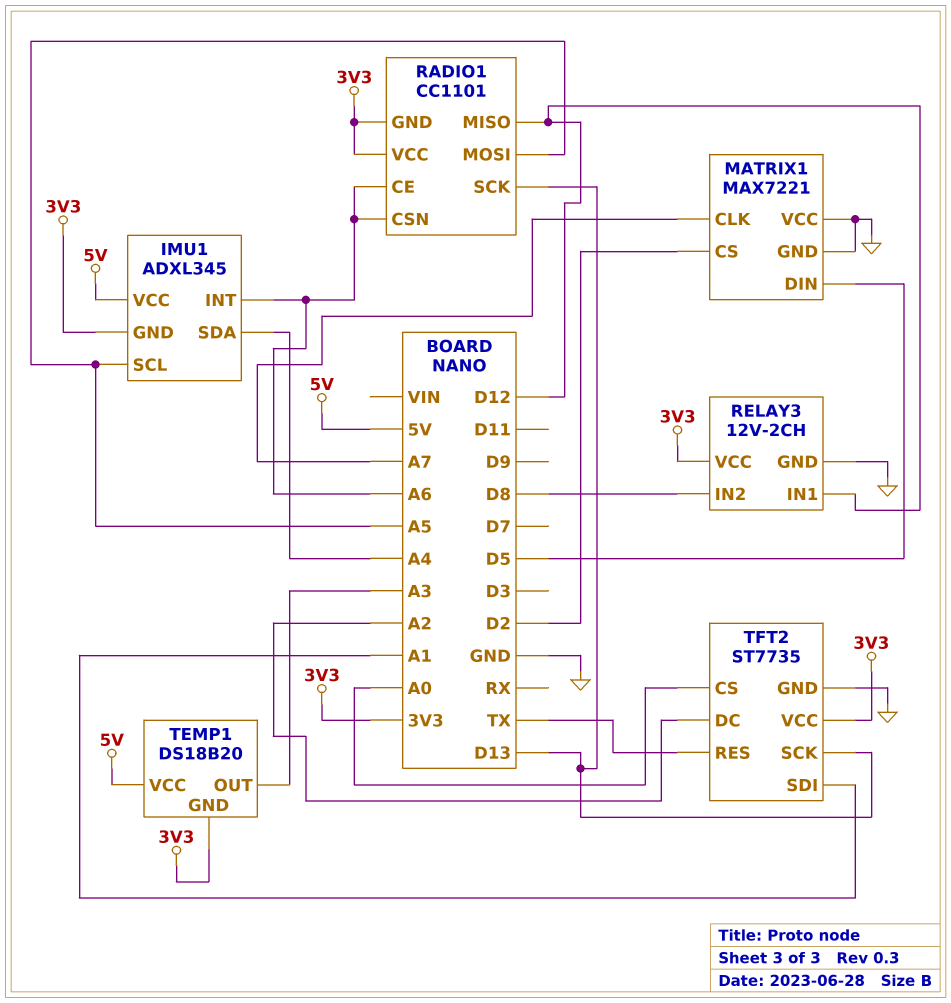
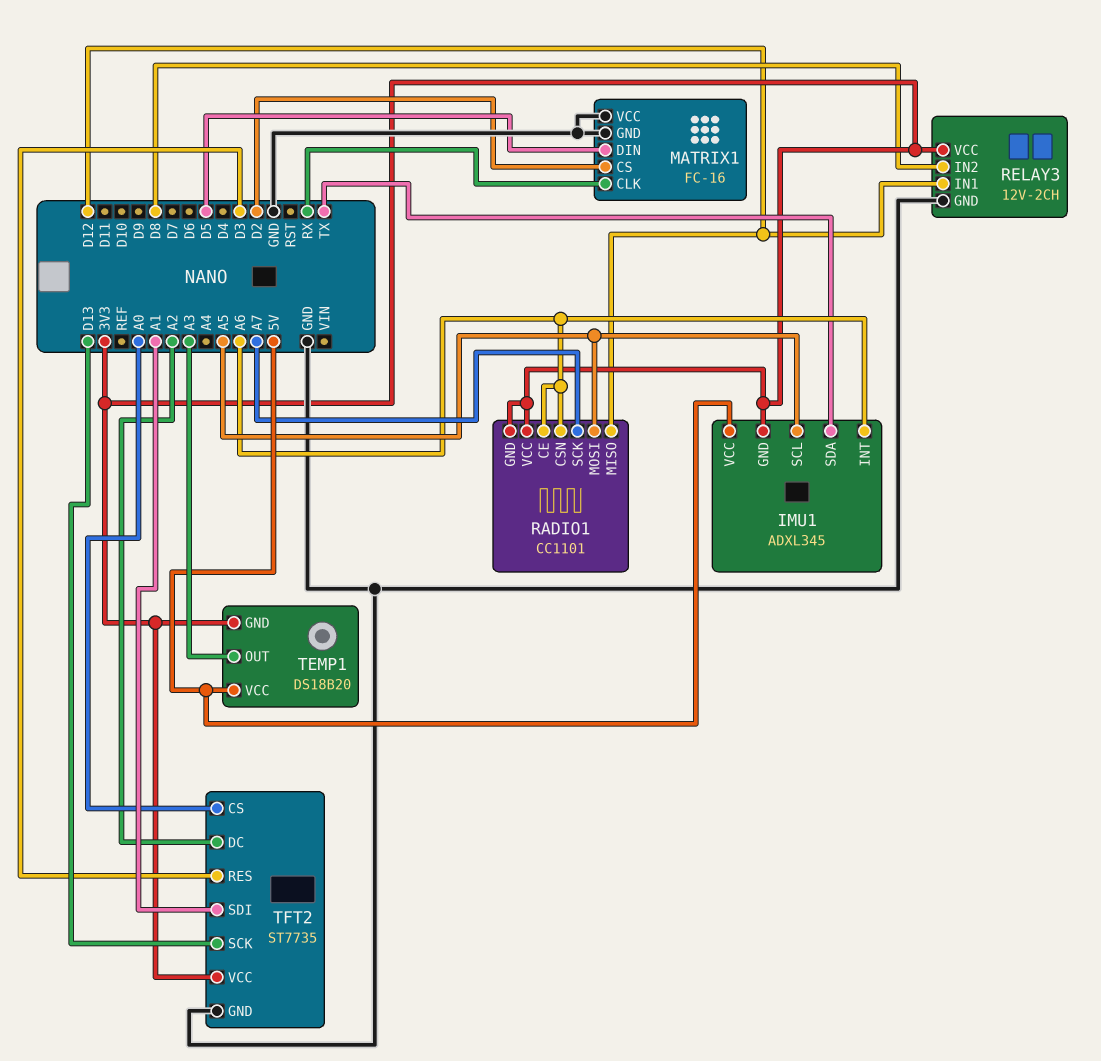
IMU1 pin SDA: A4 -> TX
MATRIX1: MAX7221 -> FC-16
MATRIX1 pin CLK: A7 -> RX
RADIO1 pin SCK: D13 -> A7
TFT2 pin RES: TX -> D3

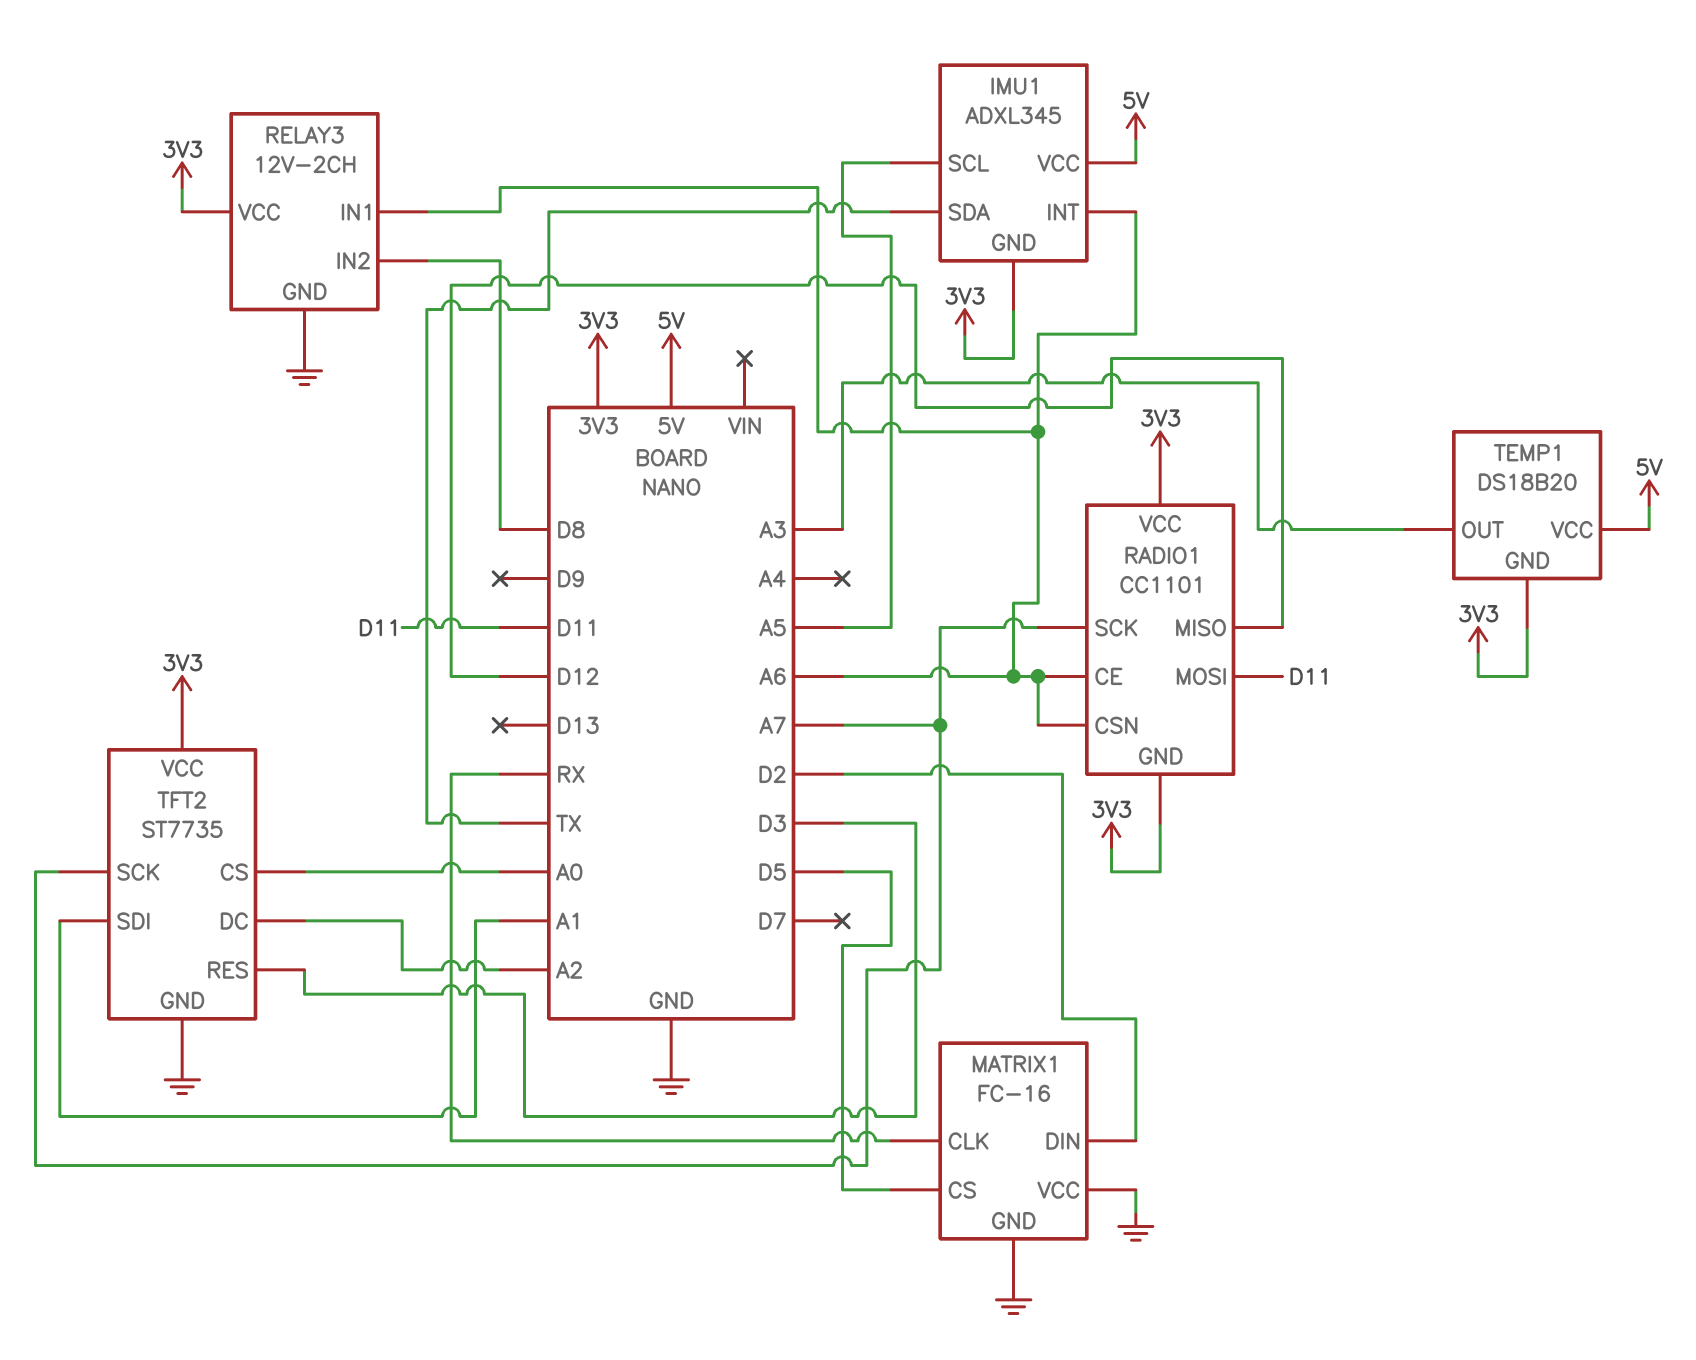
MATRIX1 pin CS: D2 -> D5
MATRIX1 pin DIN: D5 -> D2
RADIO1 pin MOSI: A5 -> D11
RELAY3 pin IN1: D12 -> A6
TFT2 pin SCK: D13 -> A7

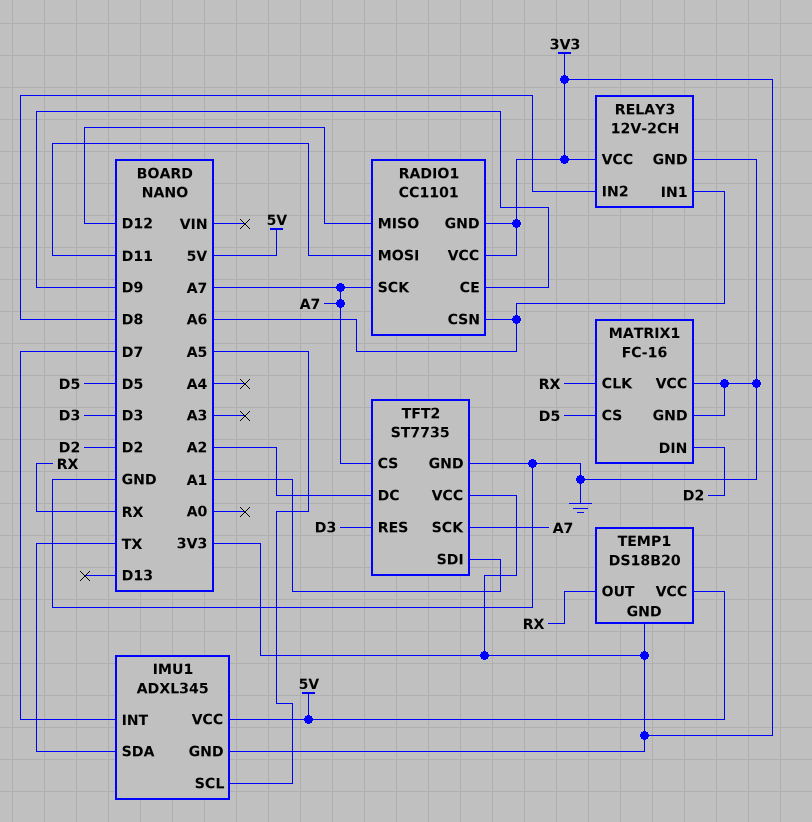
IMU1 pin INT: A6 -> D7
RADIO1 pin CE: A6 -> D9
TEMP1 pin OUT: A3 -> RX
TFT2 pin CS: A0 -> A7

